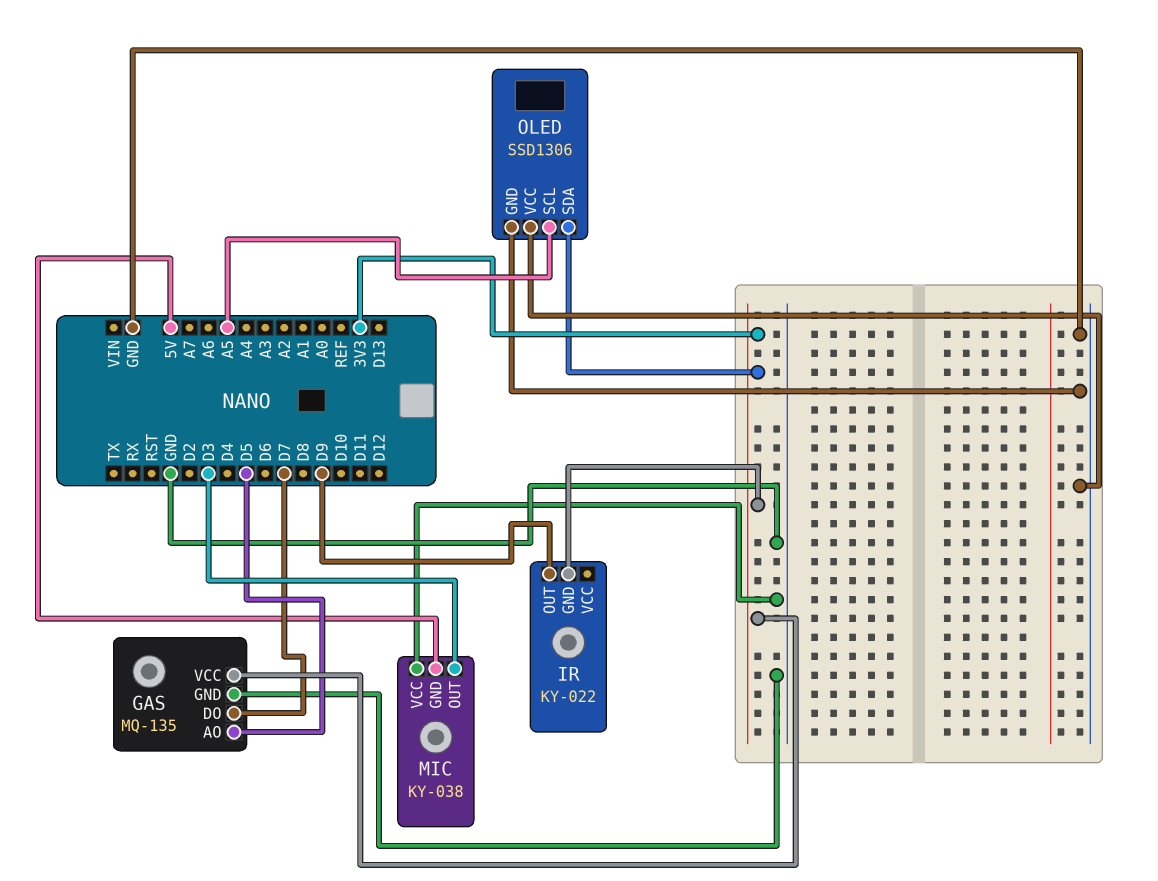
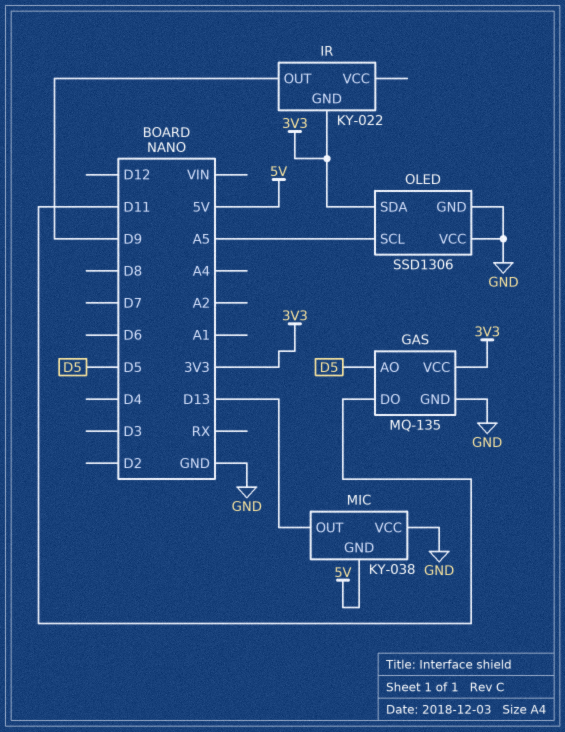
GAS pin DO: D7 -> D11
MIC pin OUT: D3 -> D13

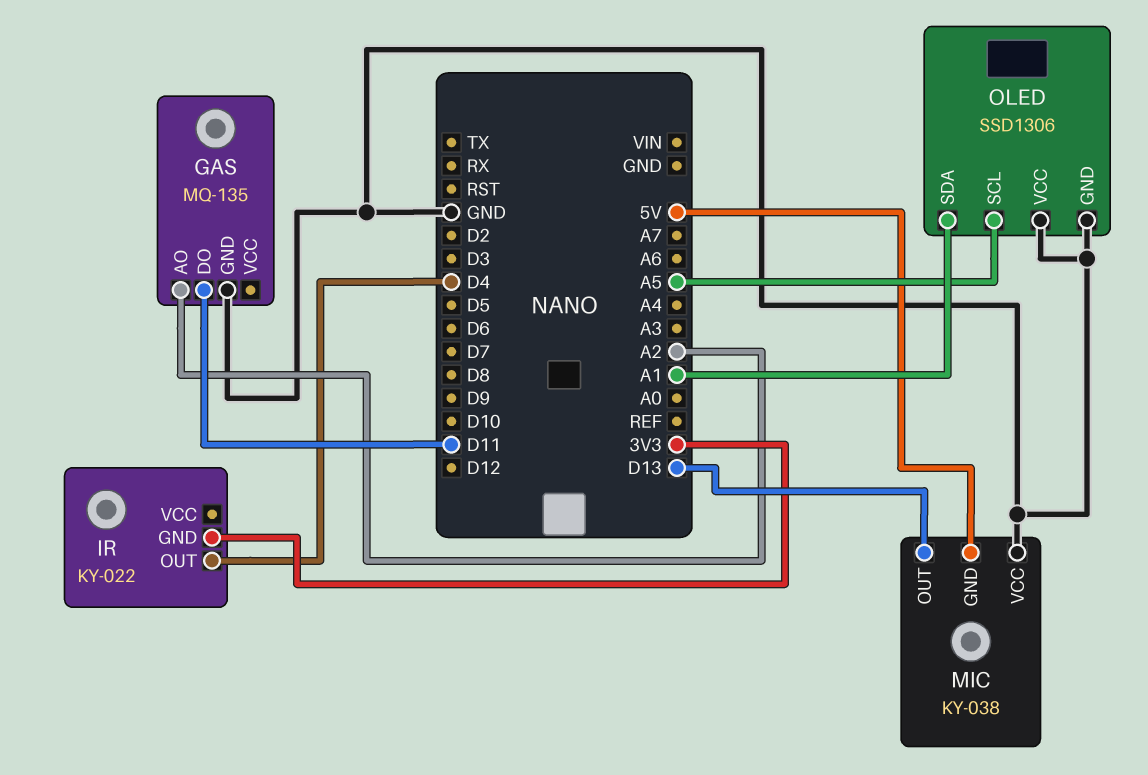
GAS pin AO: D5 -> A2
GAS pin VCC: 3V3 -> none
IR pin OUT: D9 -> D4
OLED pin SDA: 3V3 -> A1

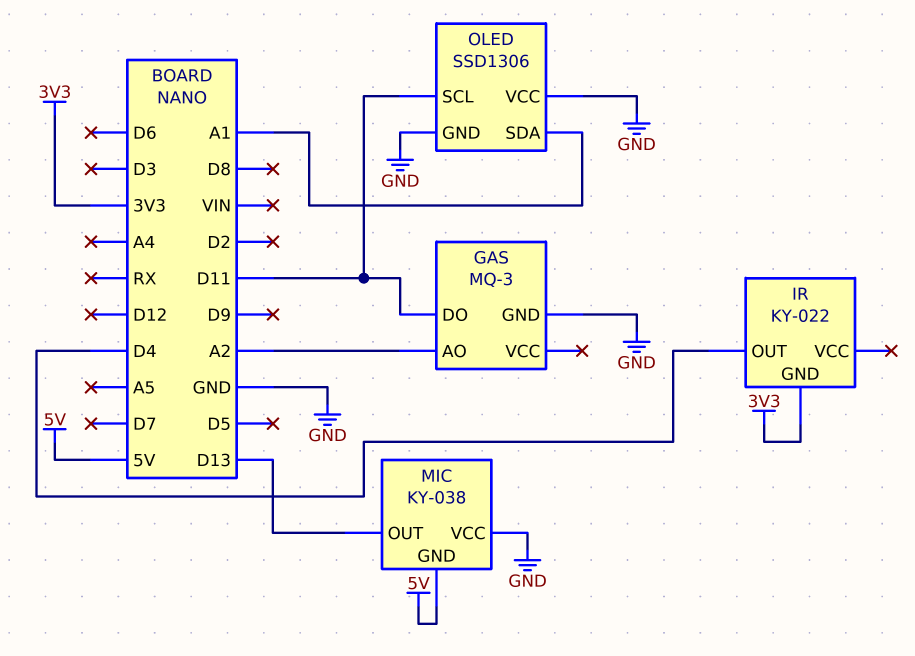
GAS: MQ-135 -> MQ-3
OLED pin SCL: A5 -> D11

